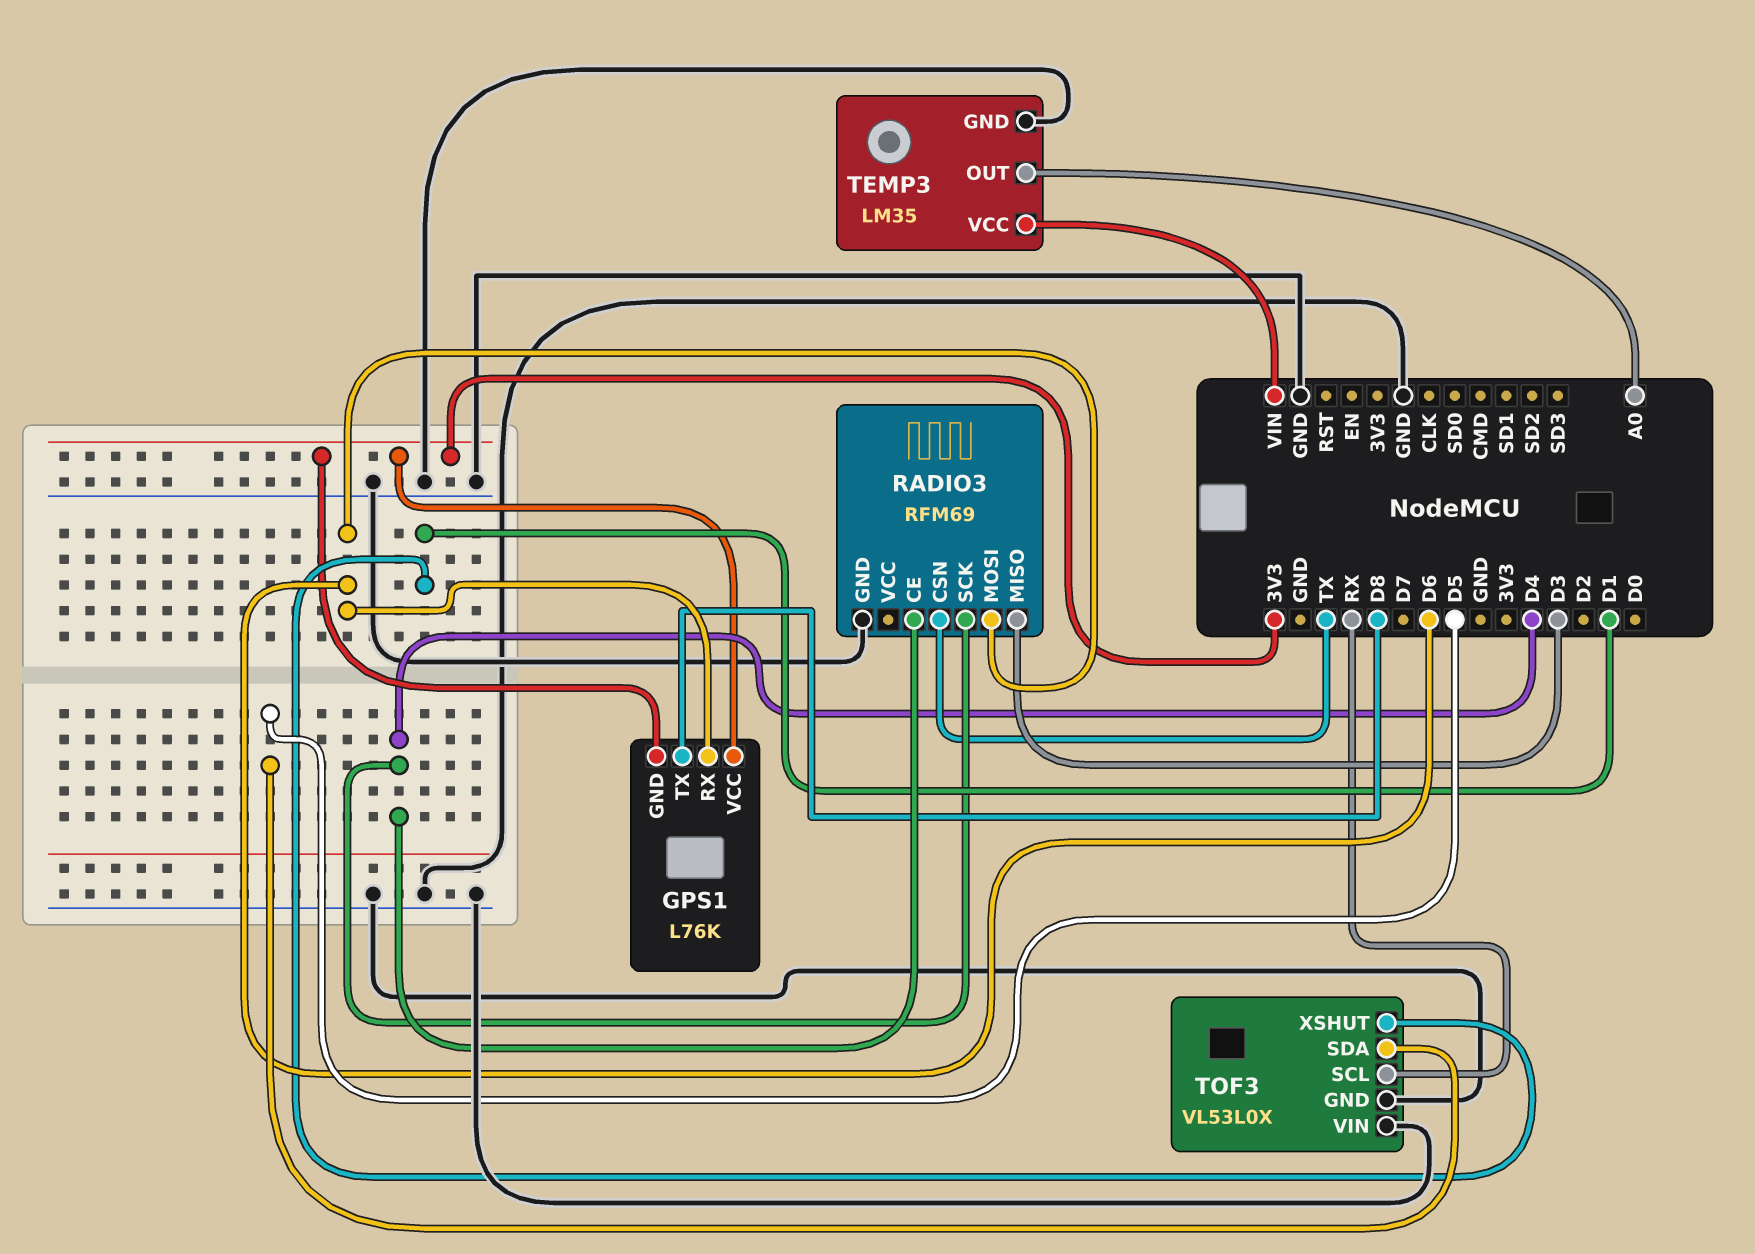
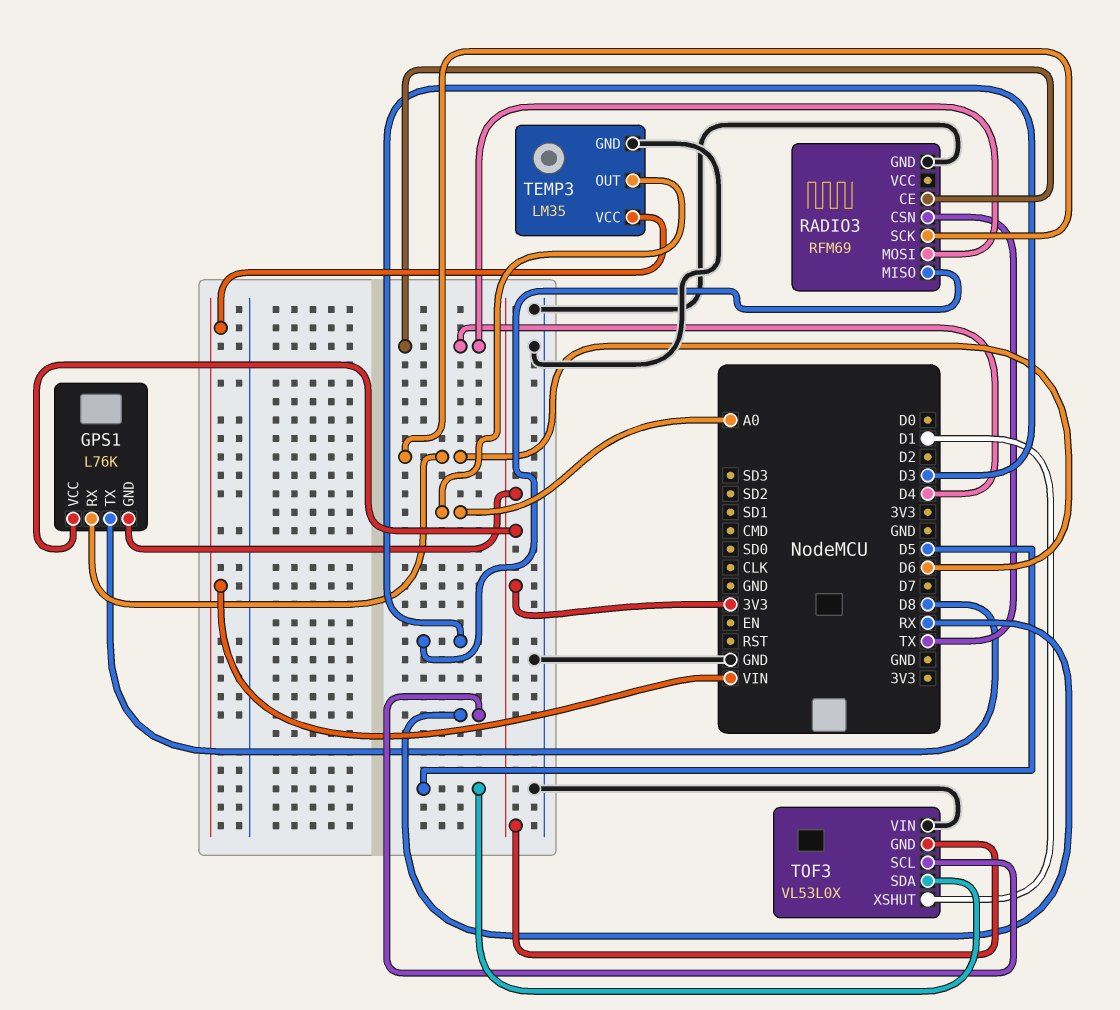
RADIO3 pin MOSI: D6 -> D4
RADIO3 pin SCK: D4 -> D6
TOF3 pin GND: GND -> 3V3

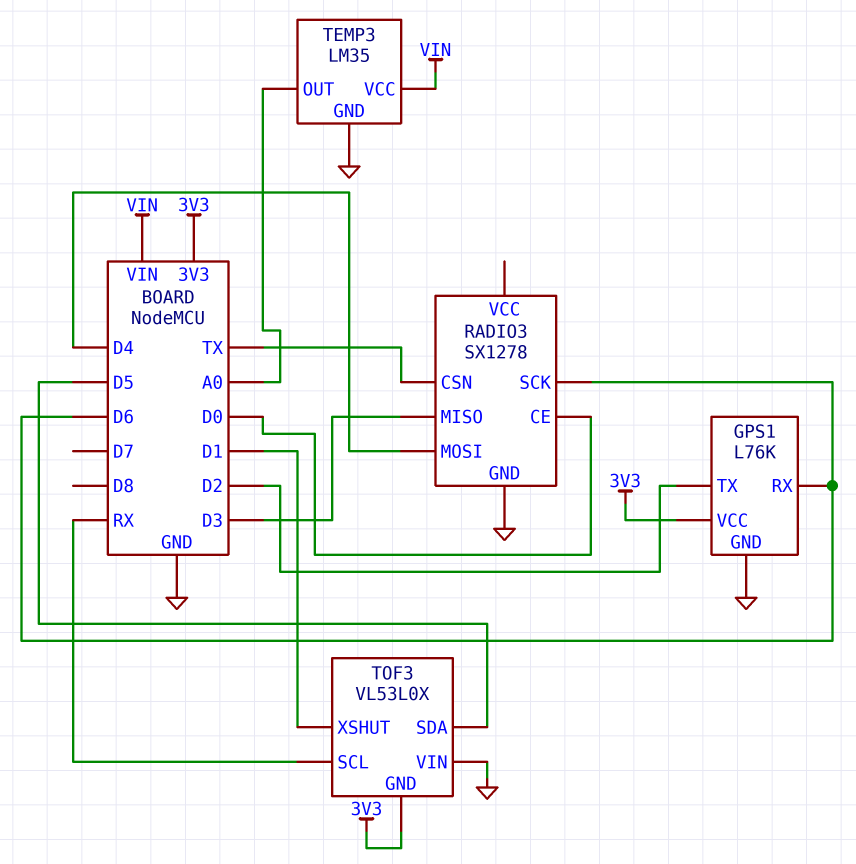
GPS1 pin GND: 3V3 -> GND
GPS1 pin TX: D8 -> D2
RADIO3: RFM69 -> SX1278
RADIO3 pin CE: D4 -> D0

